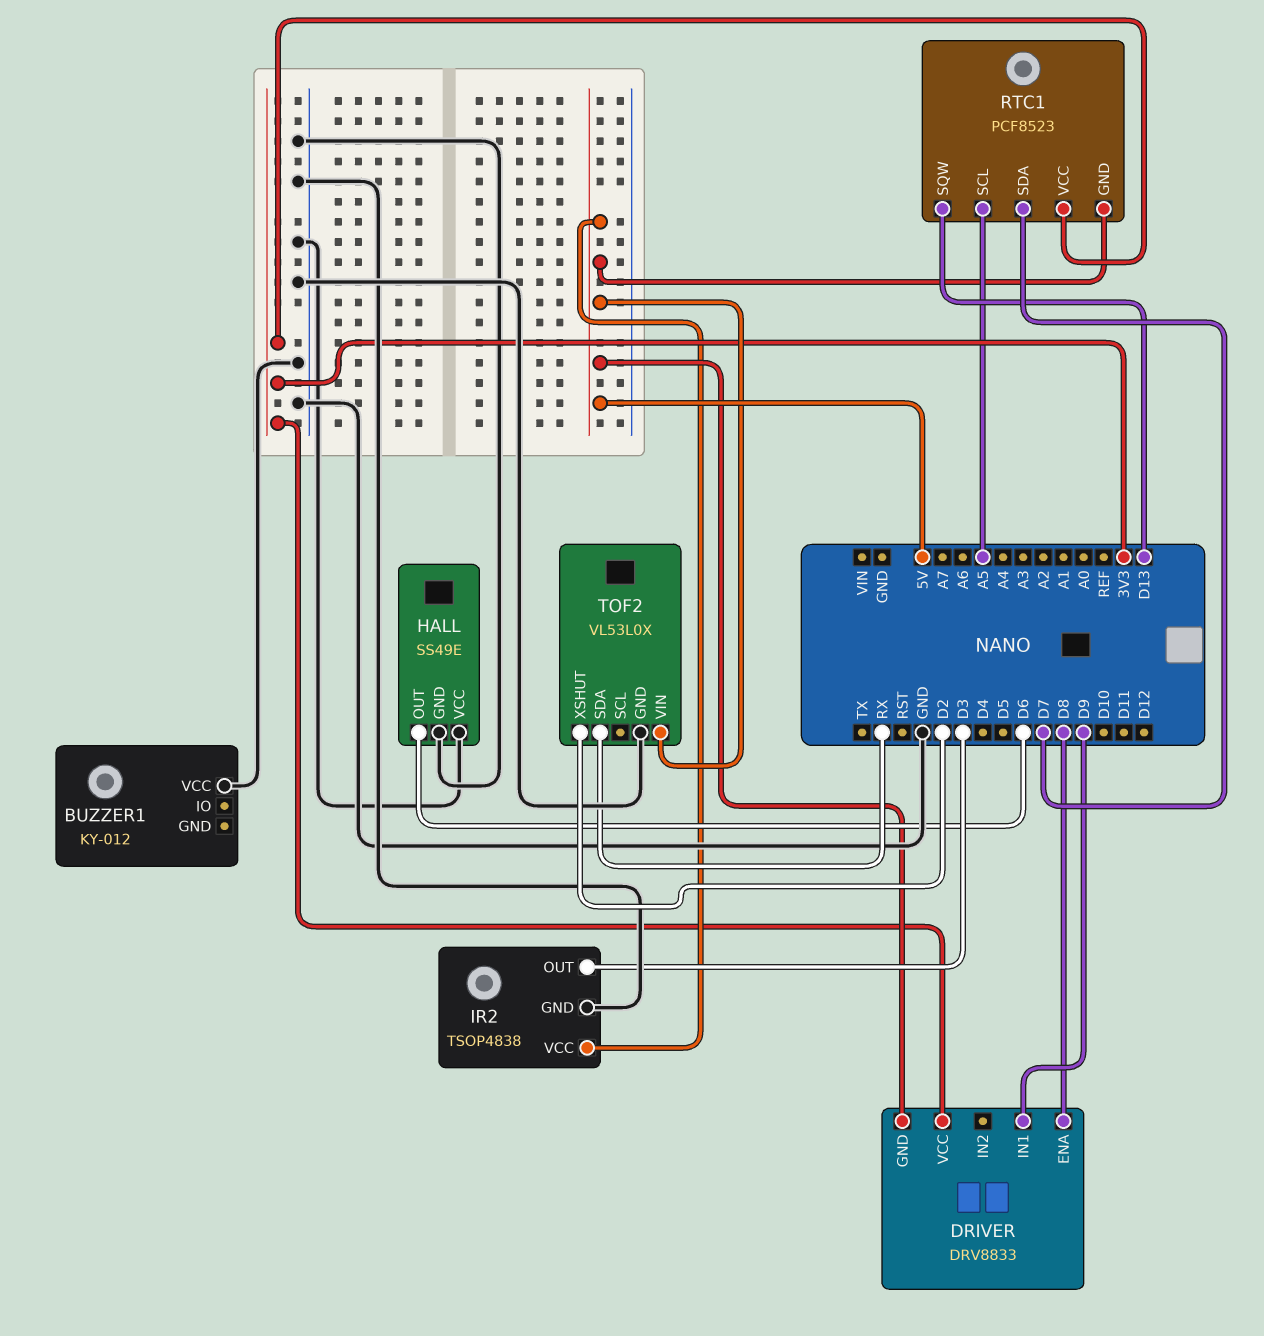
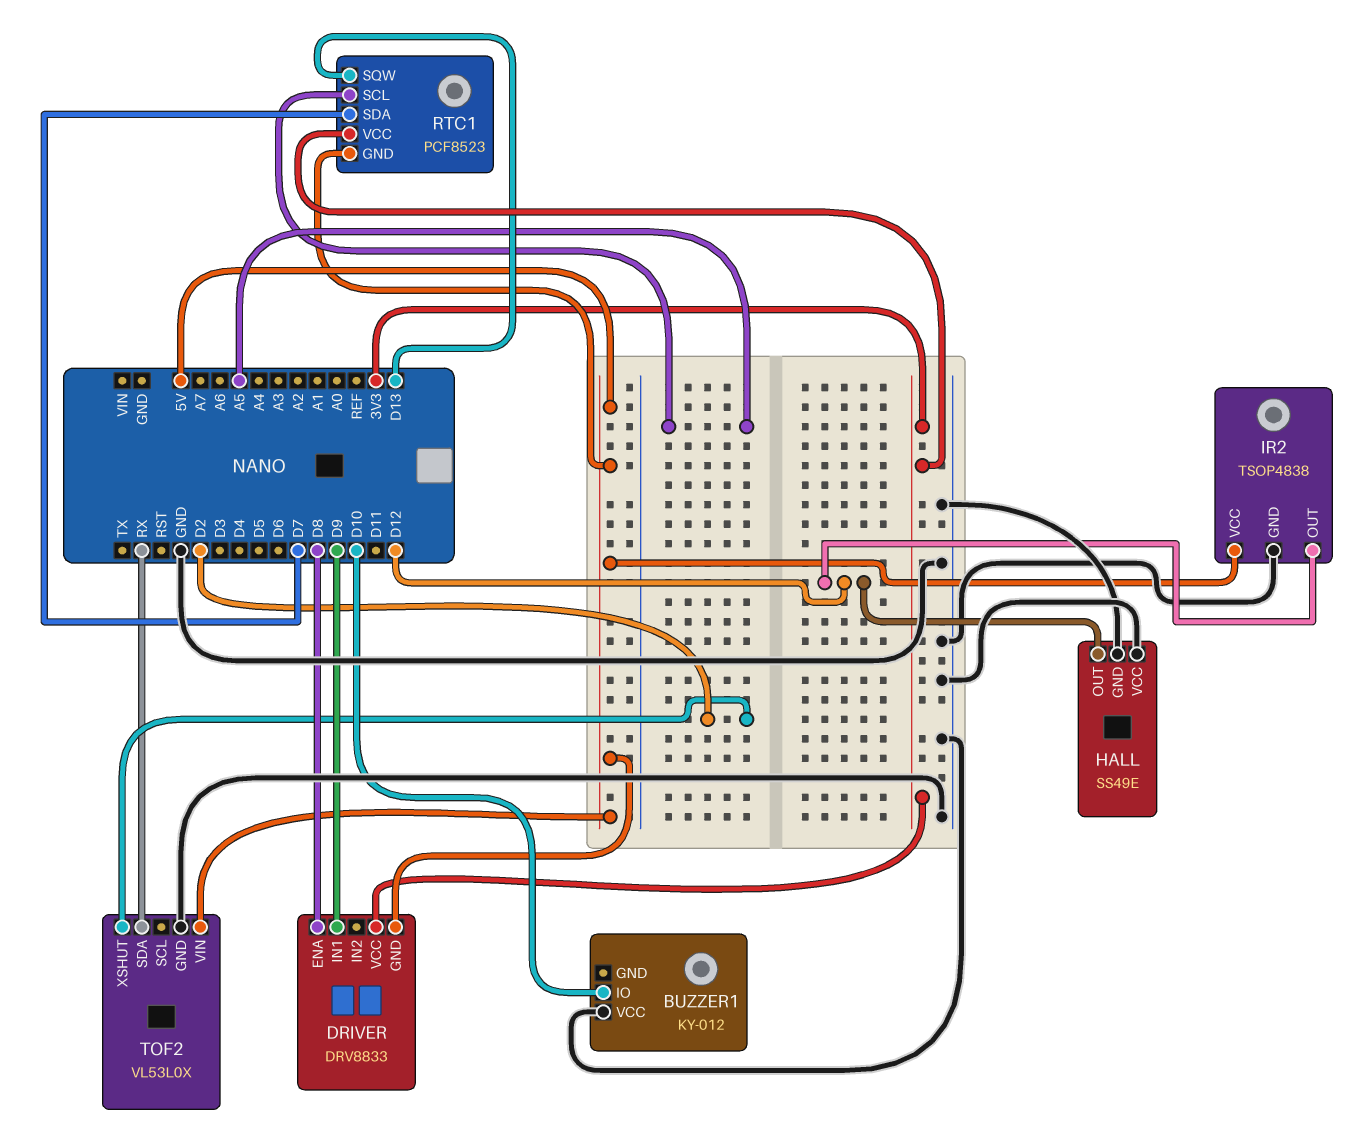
BUZZER1 pin IO: none -> D10
HALL pin OUT: D6 -> D12
IR2 pin OUT: D3 -> D12

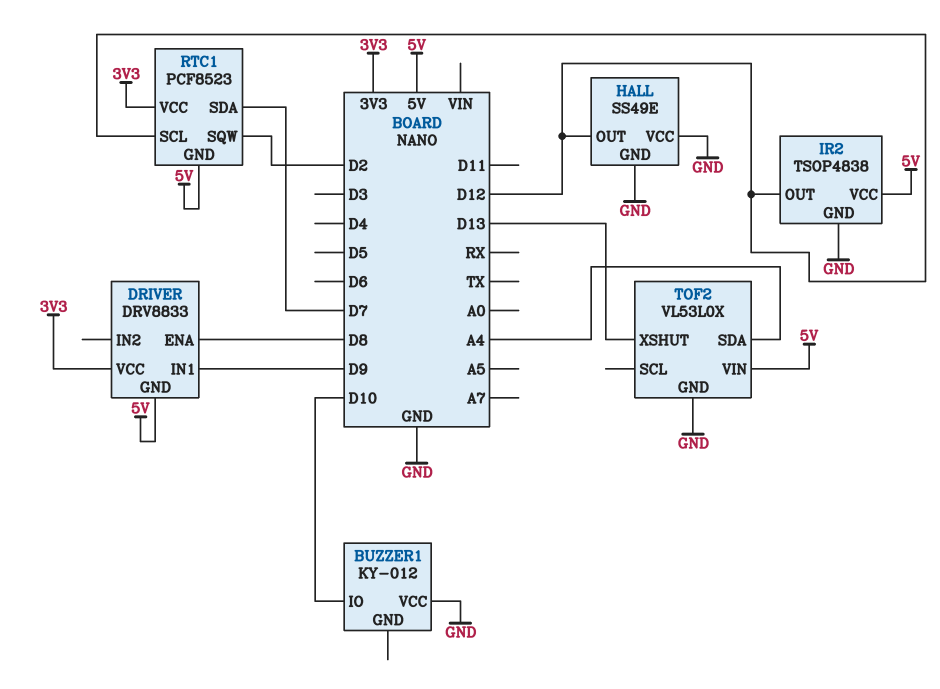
RTC1 pin SCL: A5 -> D12
RTC1 pin SQW: D13 -> D2
TOF2 pin SDA: RX -> A4
TOF2 pin XSHUT: D2 -> D13

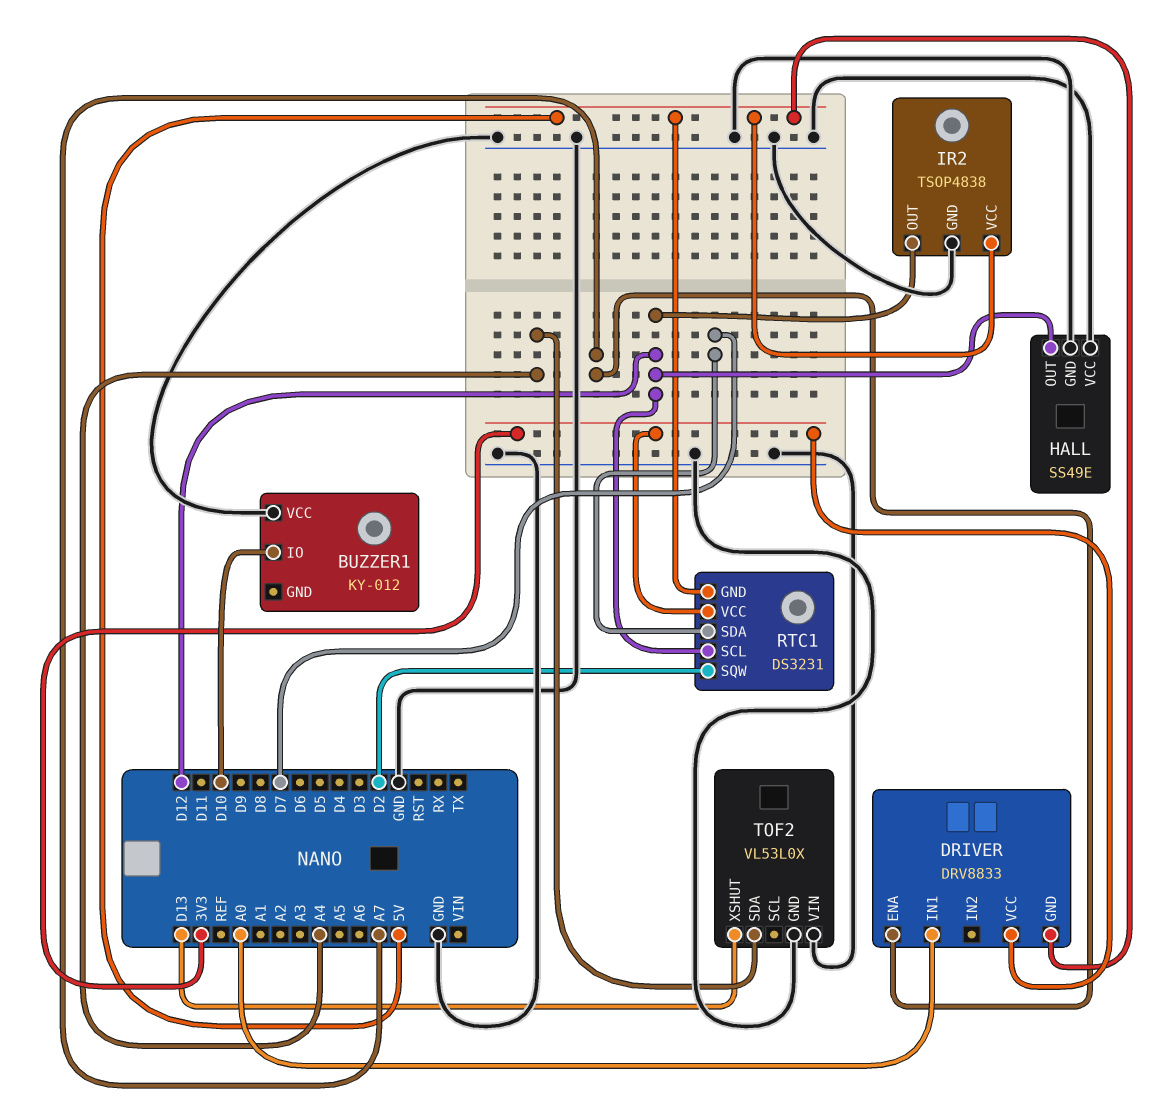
DRIVER pin ENA: D8 -> A7
DRIVER pin IN1: D9 -> A0
RTC1: PCF8523 -> DS3231
TOF2 pin VIN: 5V -> GND

